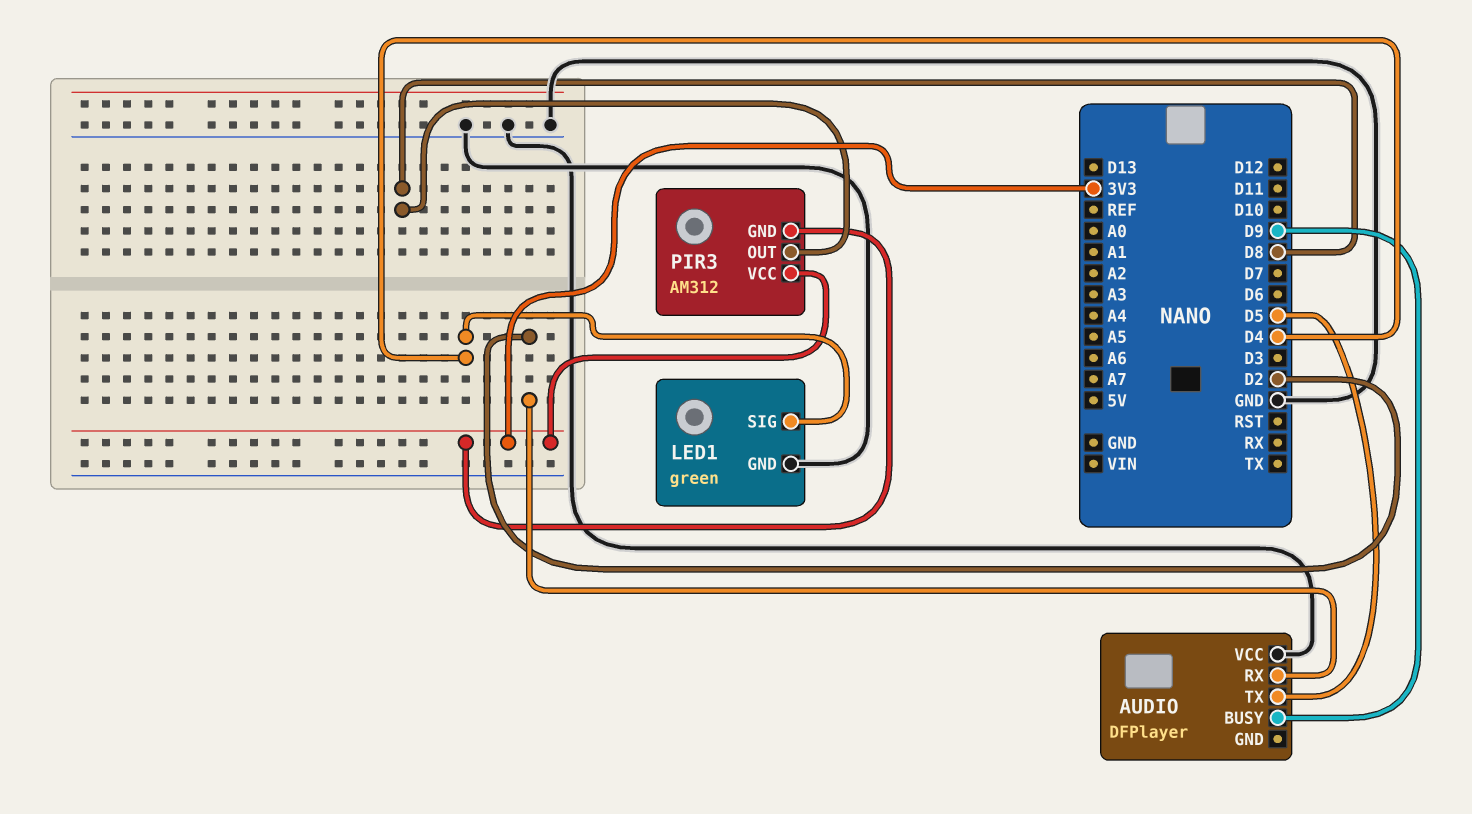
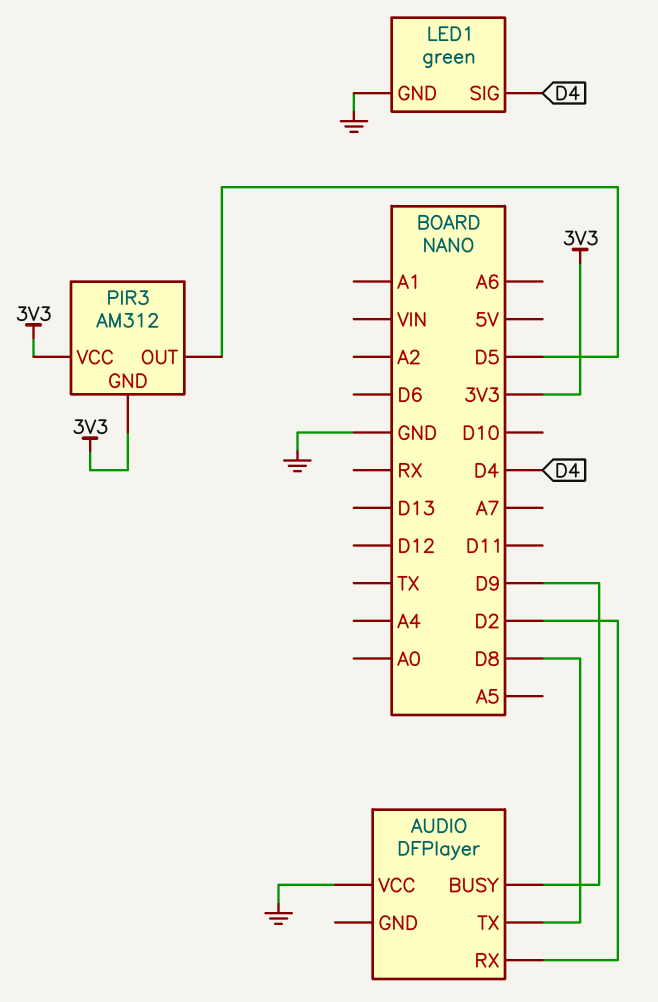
AUDIO pin TX: D5 -> D8
PIR3 pin OUT: D8 -> D5

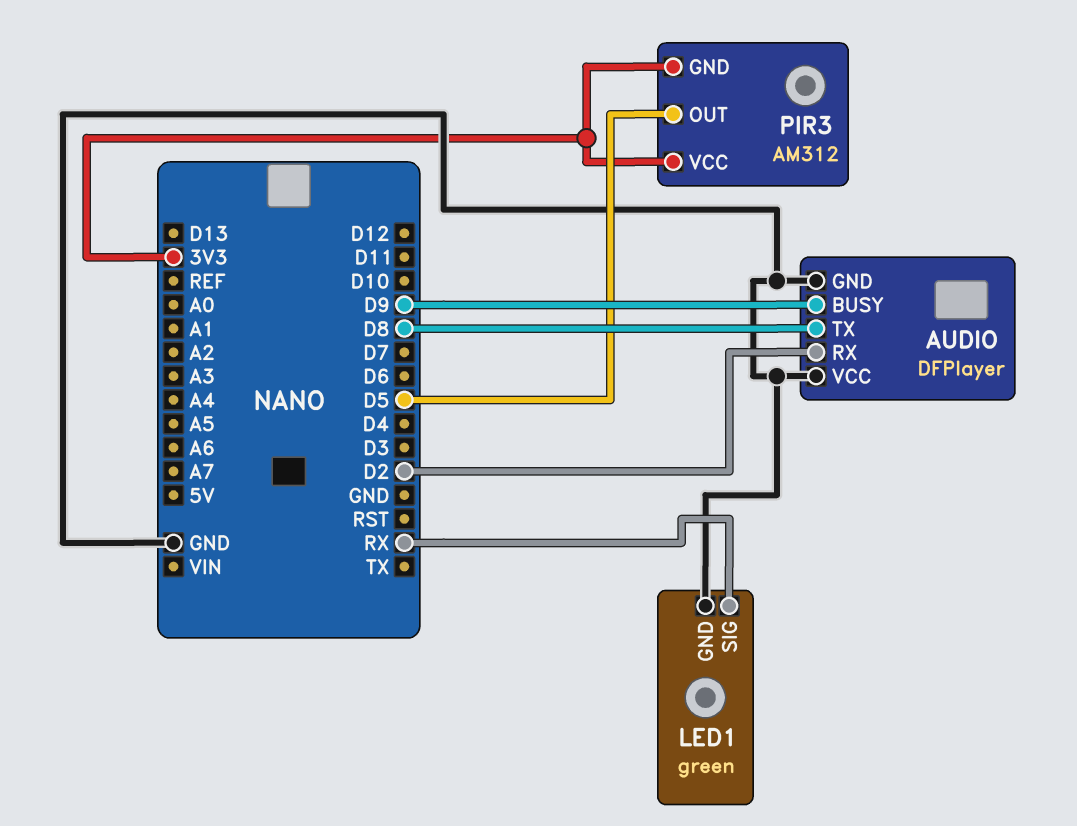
AUDIO pin GND: none -> GND
LED1 pin SIG: D4 -> RX

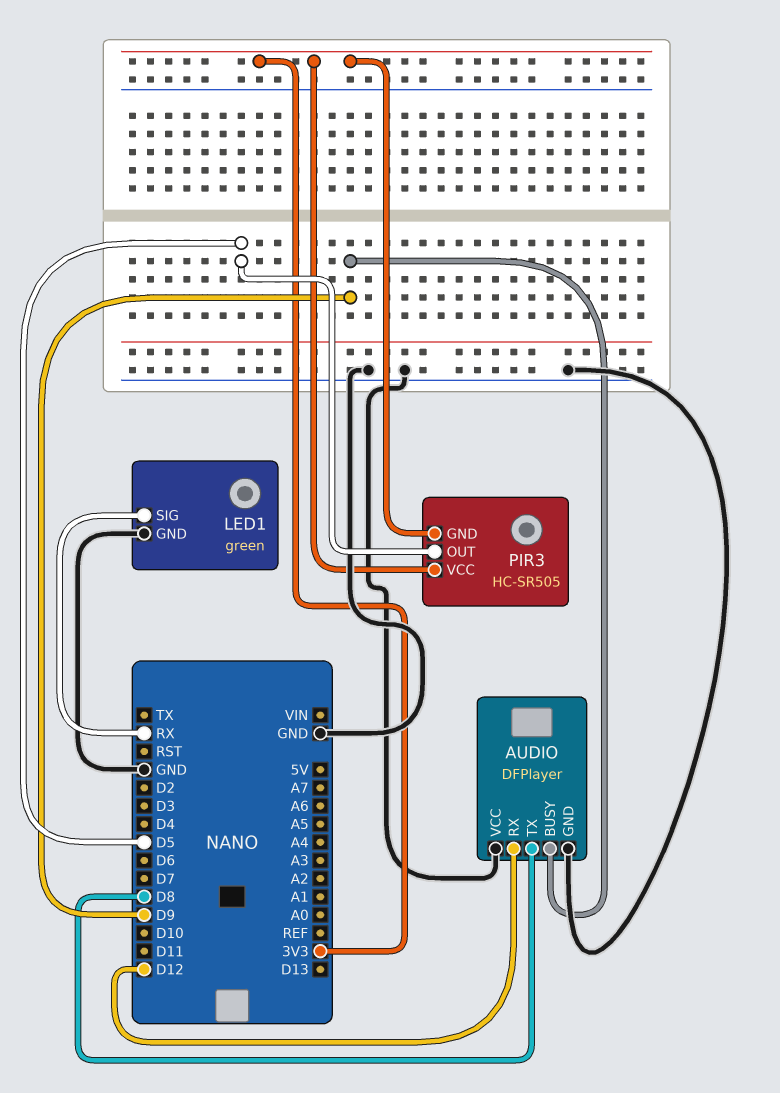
AUDIO pin RX: D2 -> D12
PIR3: AM312 -> HC-SR505

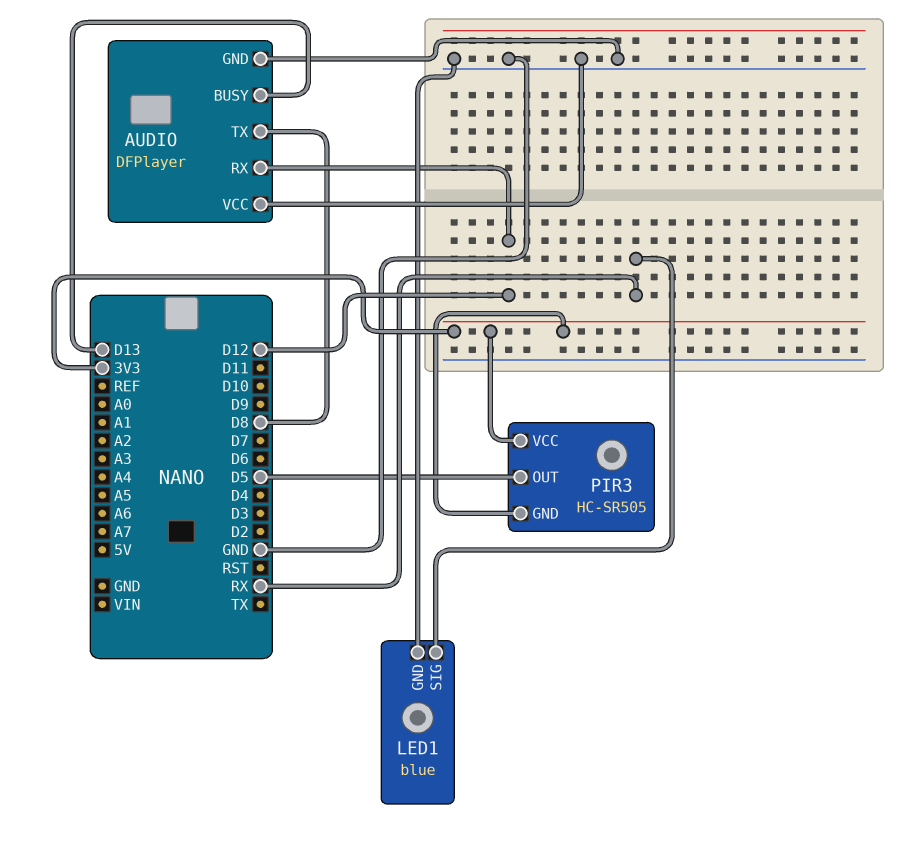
AUDIO pin BUSY: D9 -> D13
LED1: green -> blue

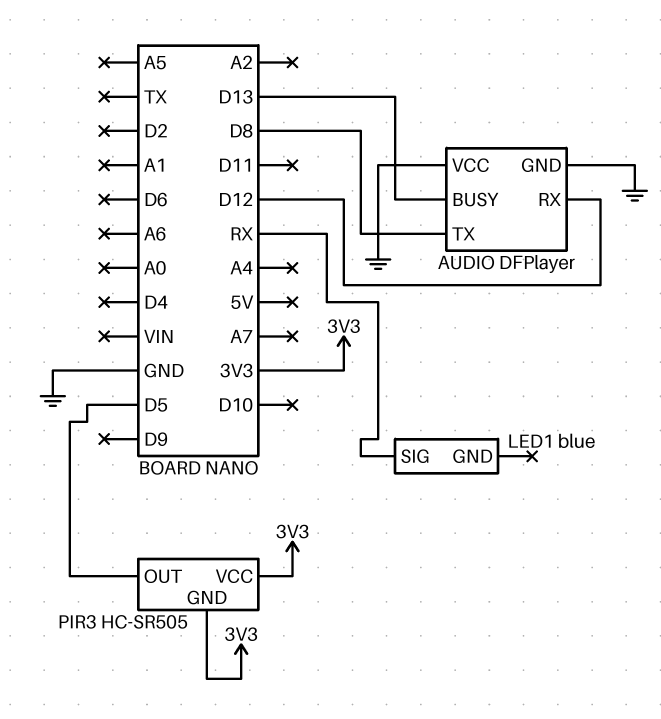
LED1 pin GND: GND -> none

